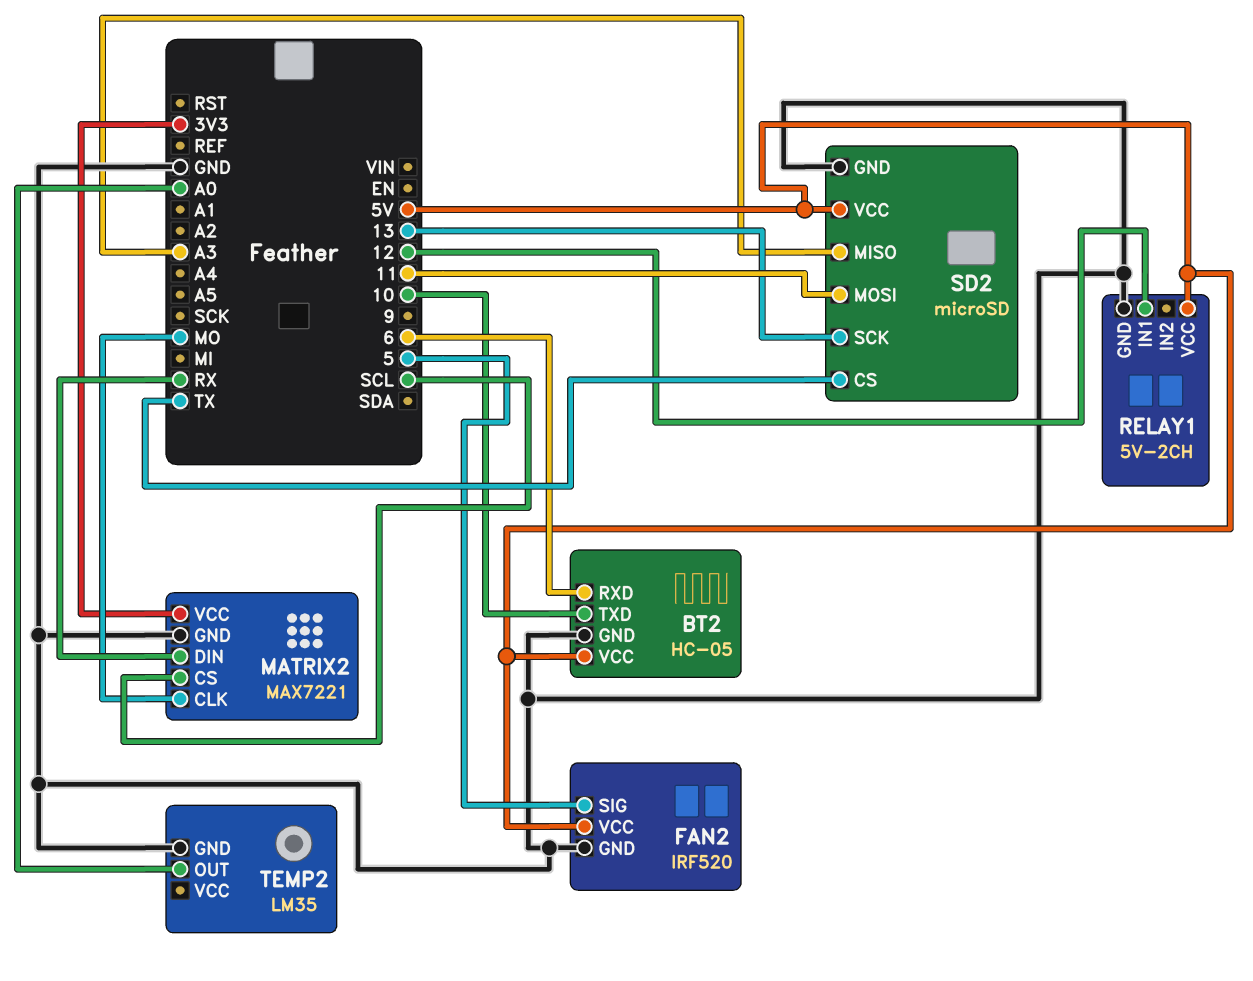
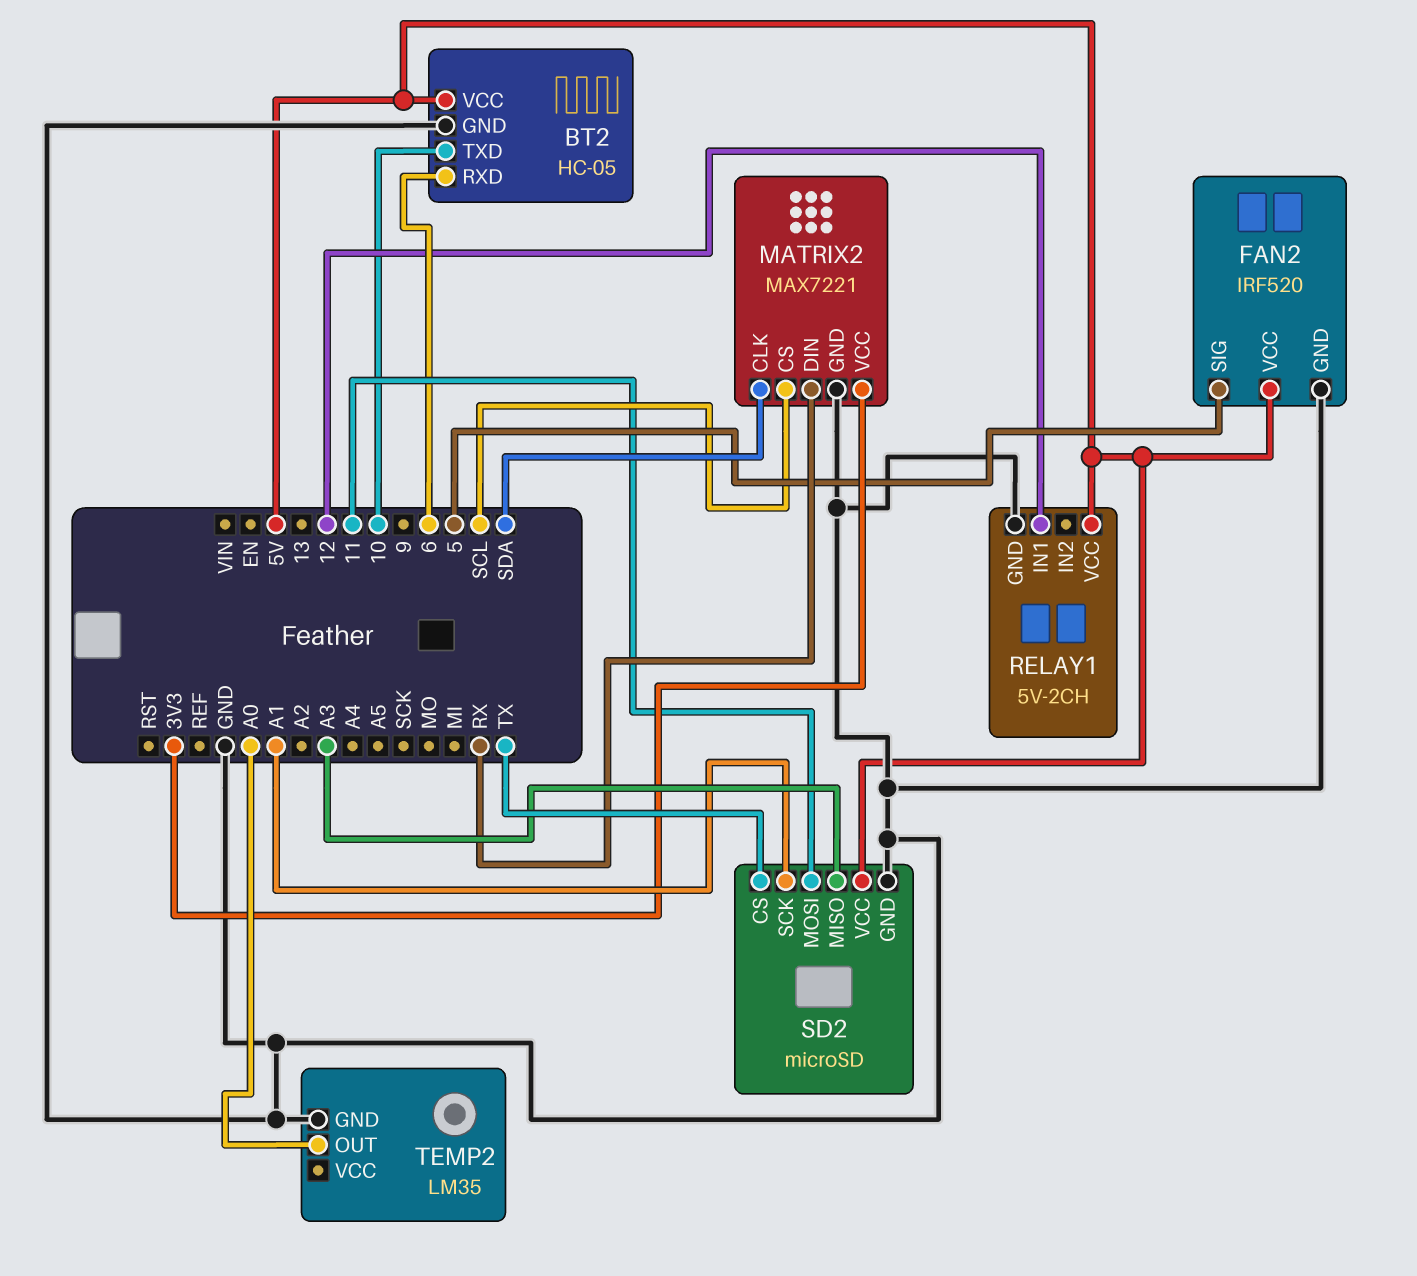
MATRIX2 pin CLK: MO -> SDA
SD2 pin SCK: 13 -> A1

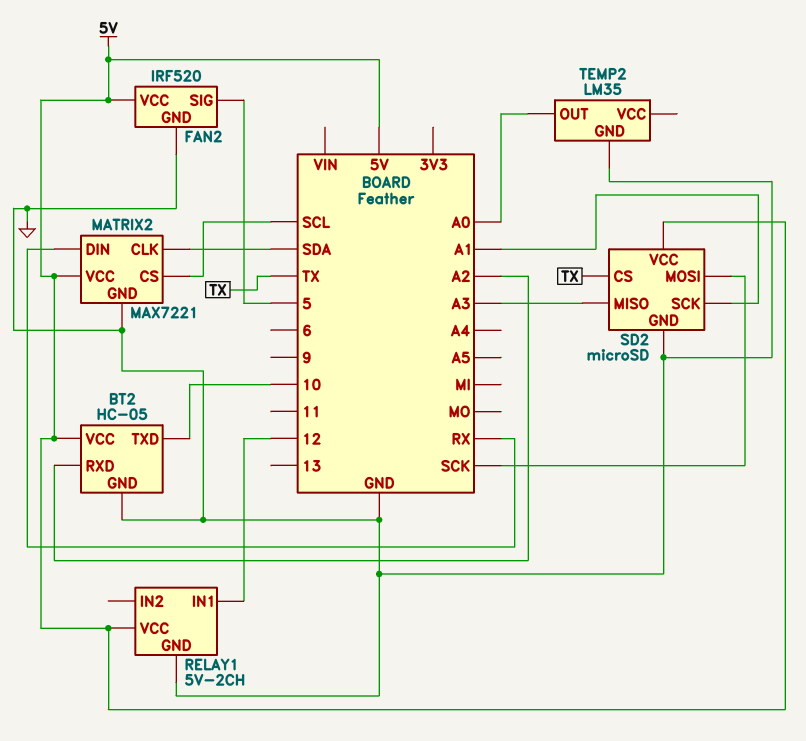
BT2 pin RXD: 6 -> A2
MATRIX2 pin VCC: 3V3 -> 5V
SD2 pin MOSI: 11 -> SCK

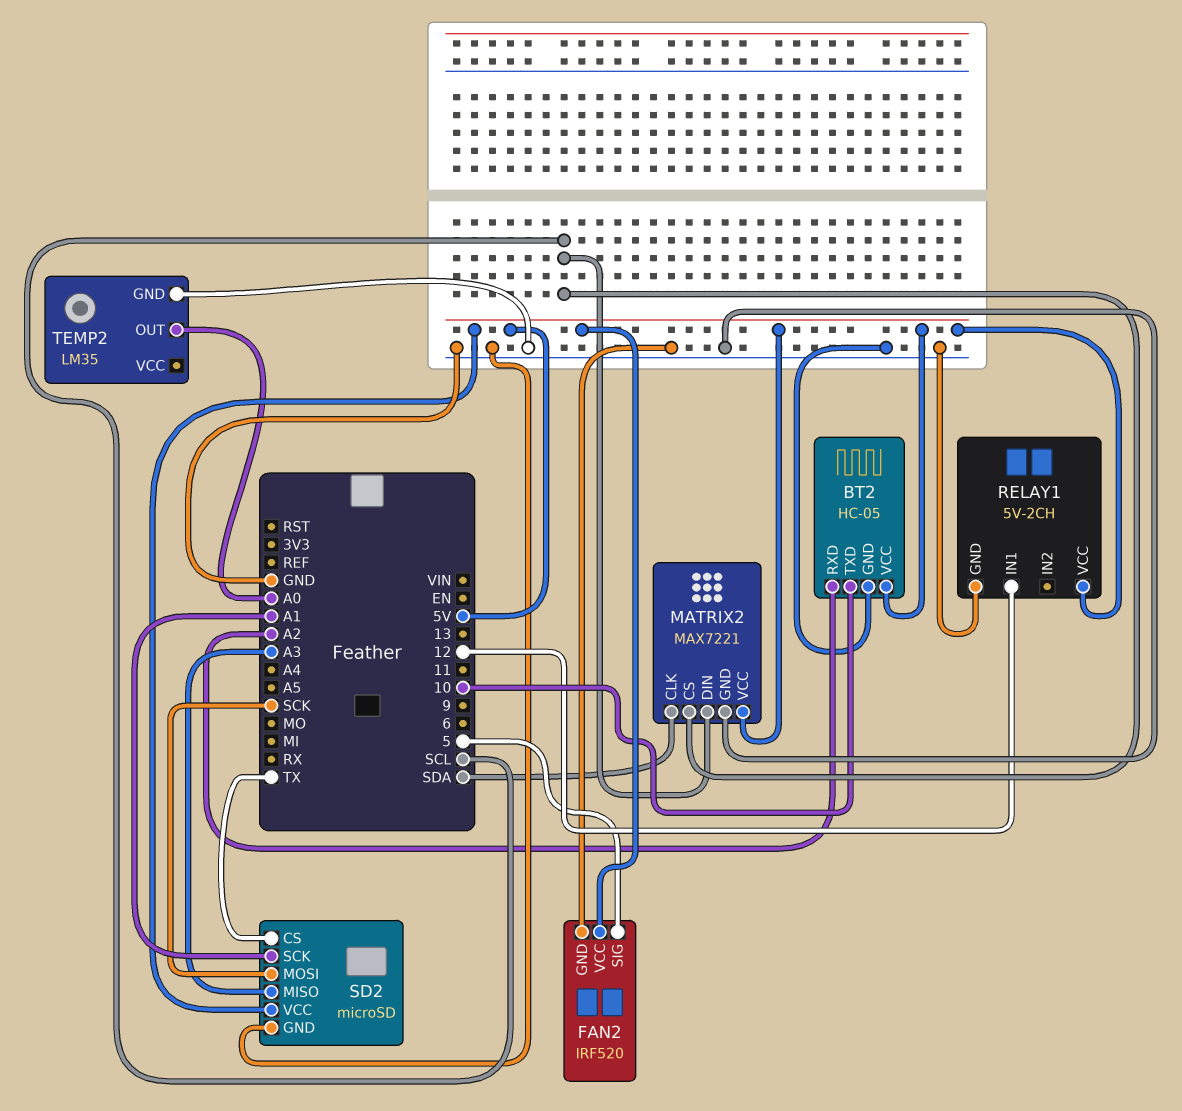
MATRIX2 pin DIN: RX -> SCL

